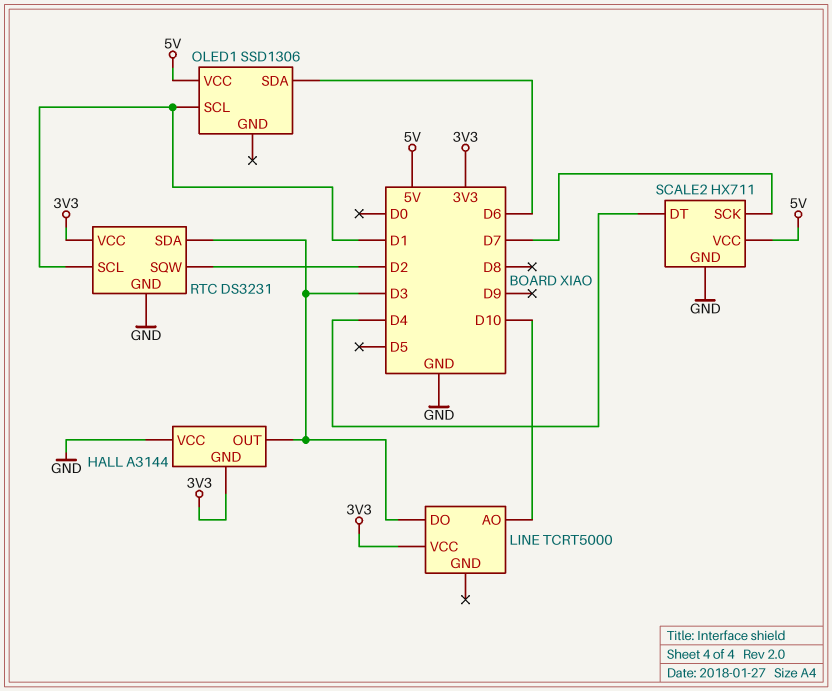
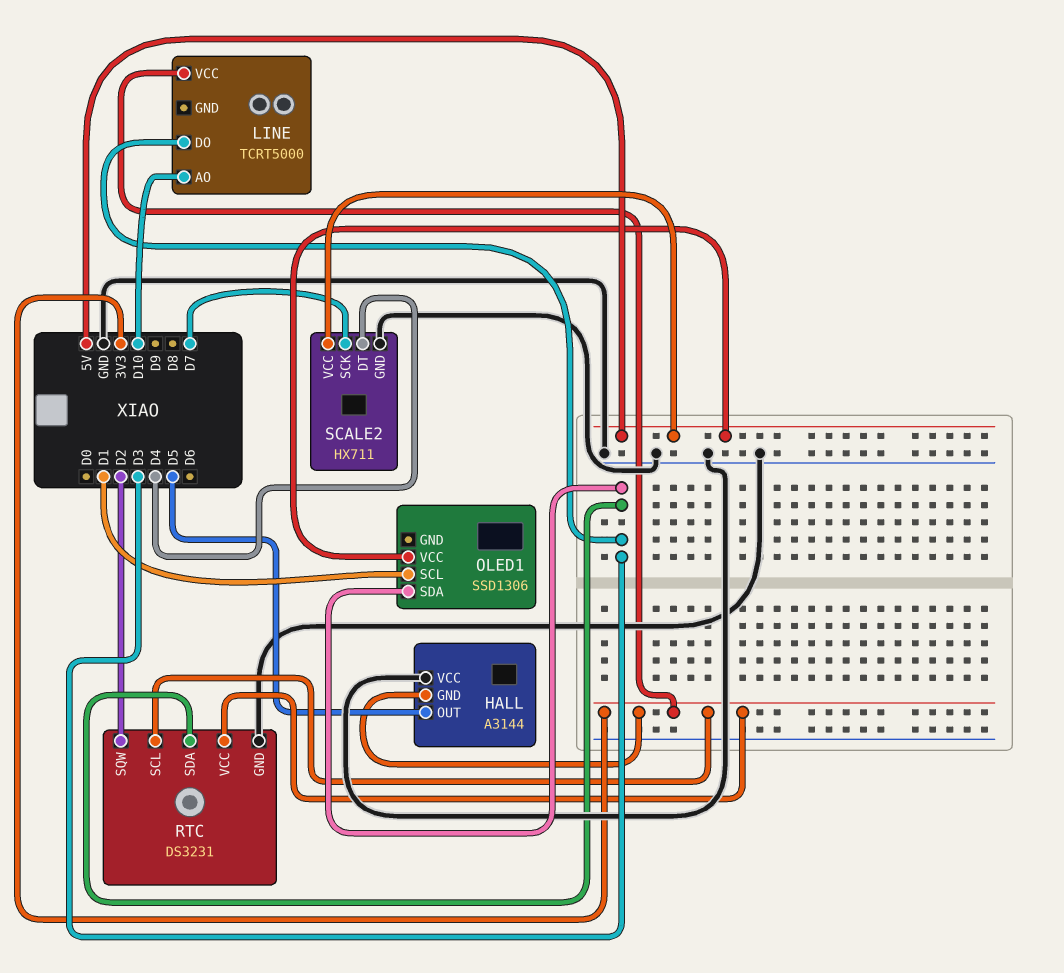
HALL pin OUT: D3 -> D5
OLED1 pin SDA: D6 -> D3
RTC pin SCL: D1 -> 3V3

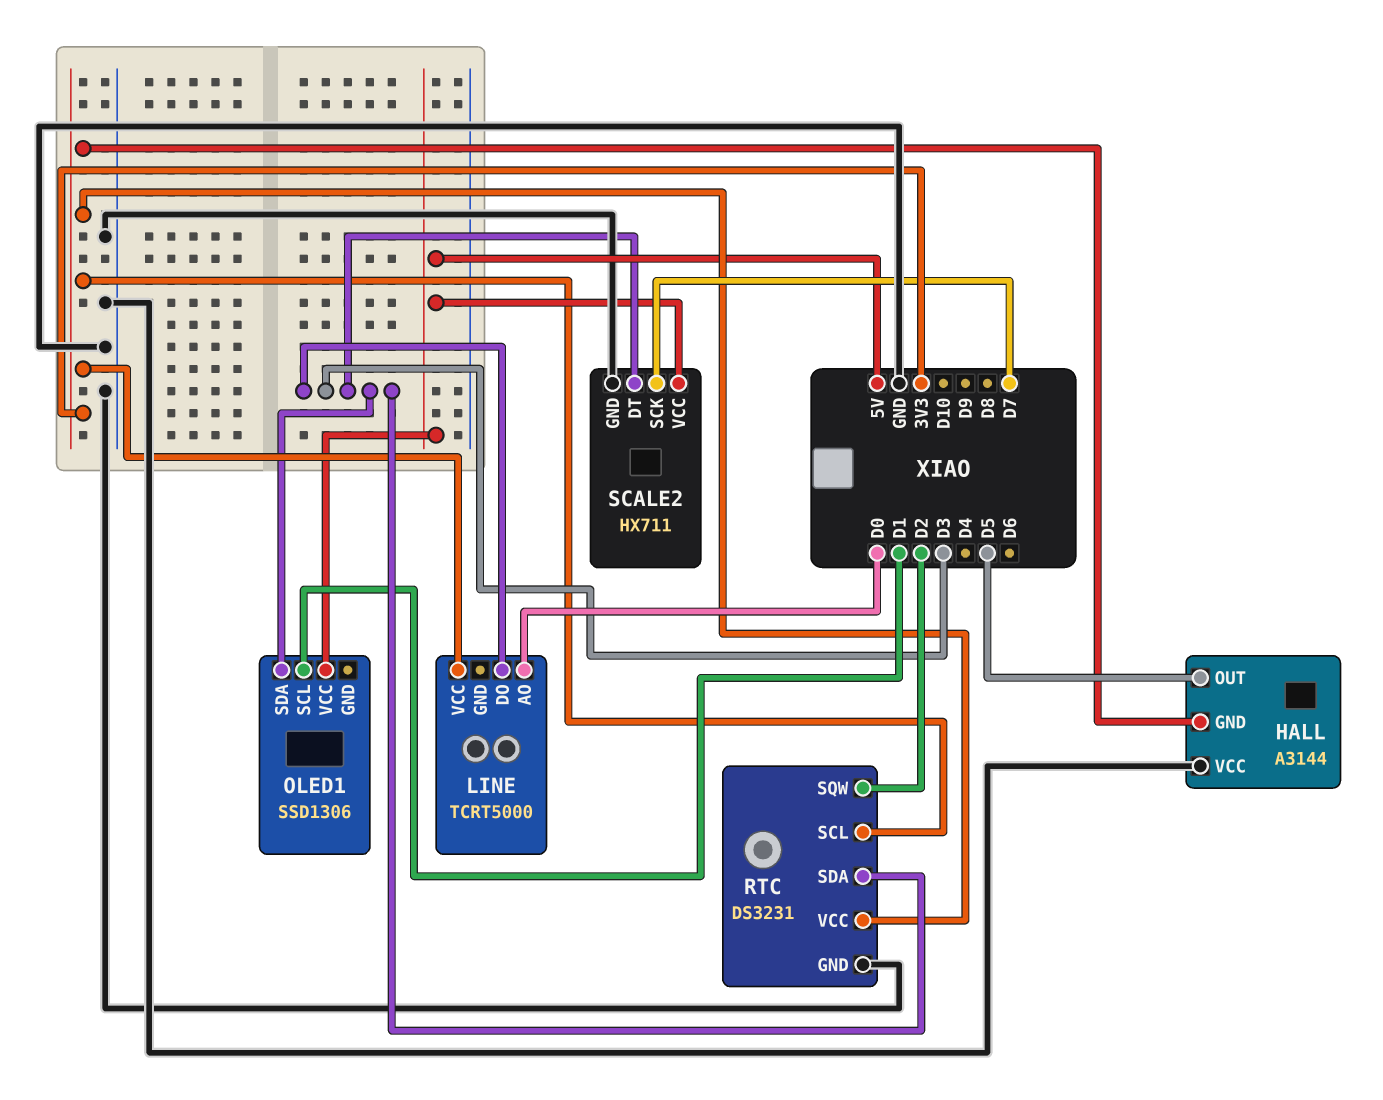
LINE pin AO: D10 -> D0
SCALE2 pin DT: D4 -> D3

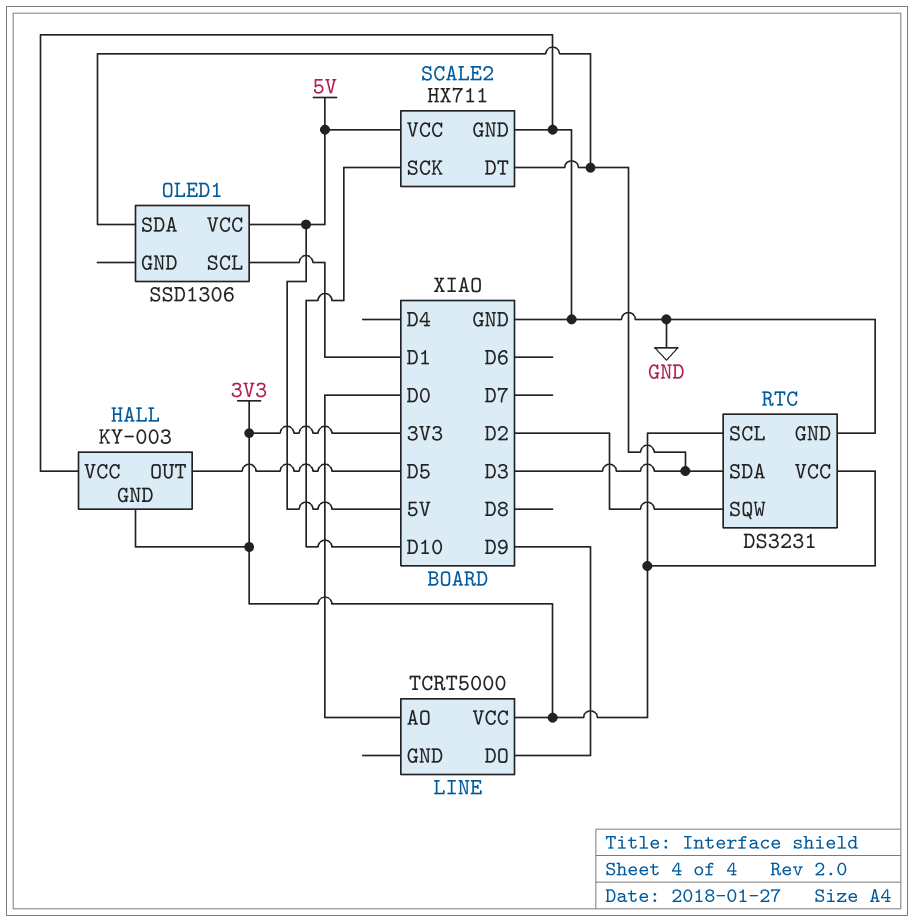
HALL: A3144 -> KY-003
LINE pin DO: D3 -> D9
SCALE2 pin SCK: D7 -> D10

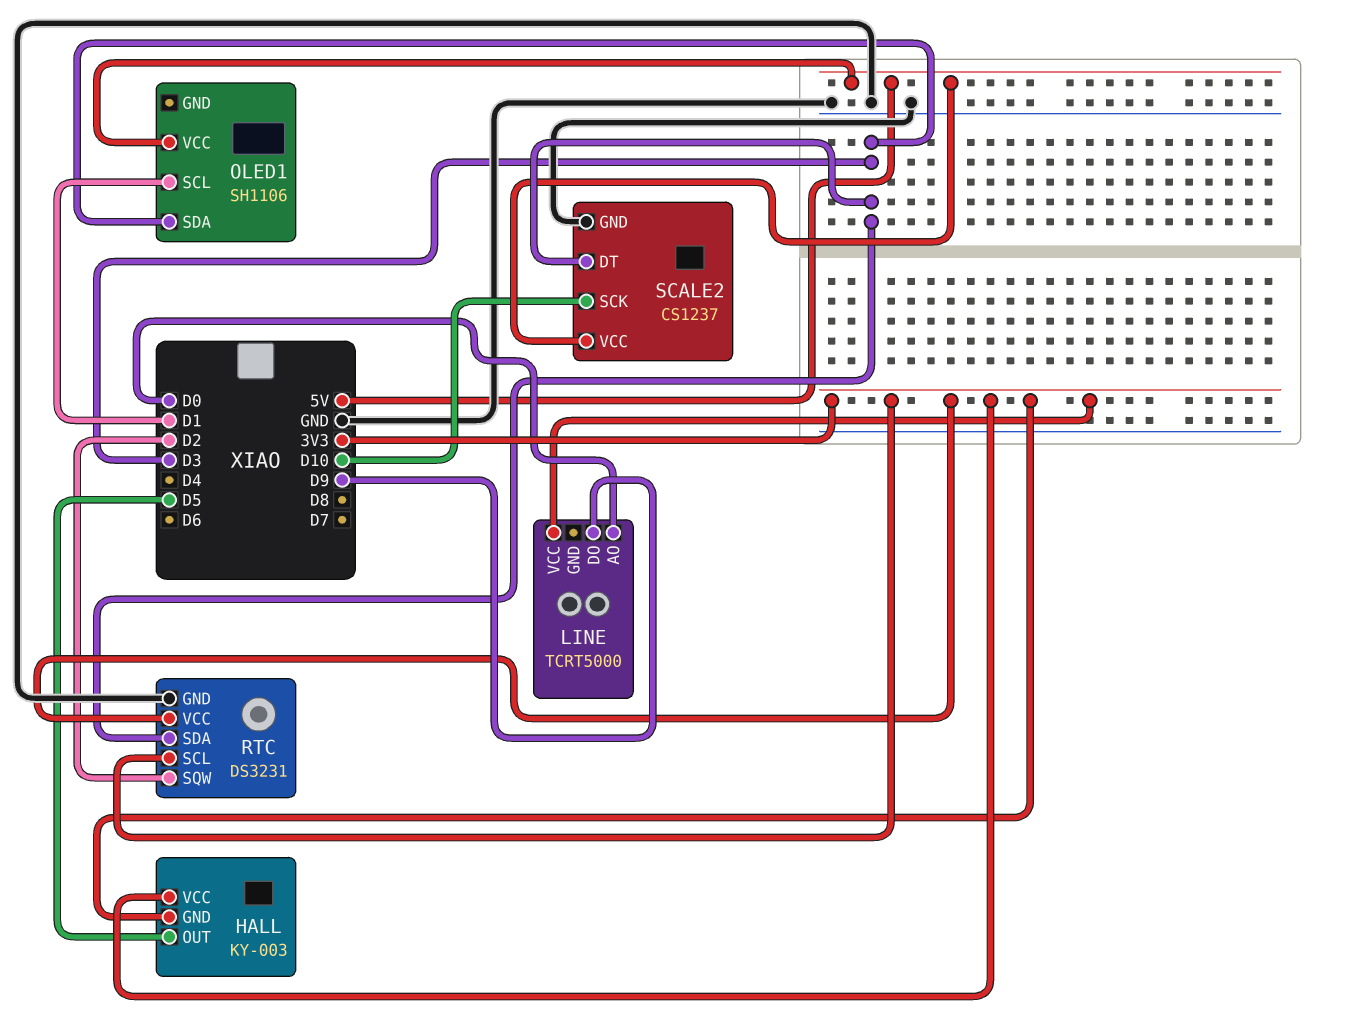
HALL pin VCC: GND -> 3V3
OLED1: SSD1306 -> SH1106
SCALE2: HX711 -> CS1237

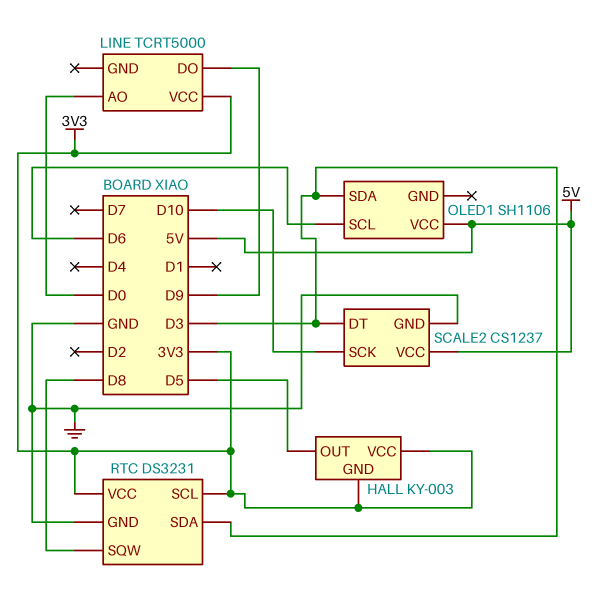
OLED1 pin SCL: D1 -> D6
RTC pin SQW: D2 -> D8

